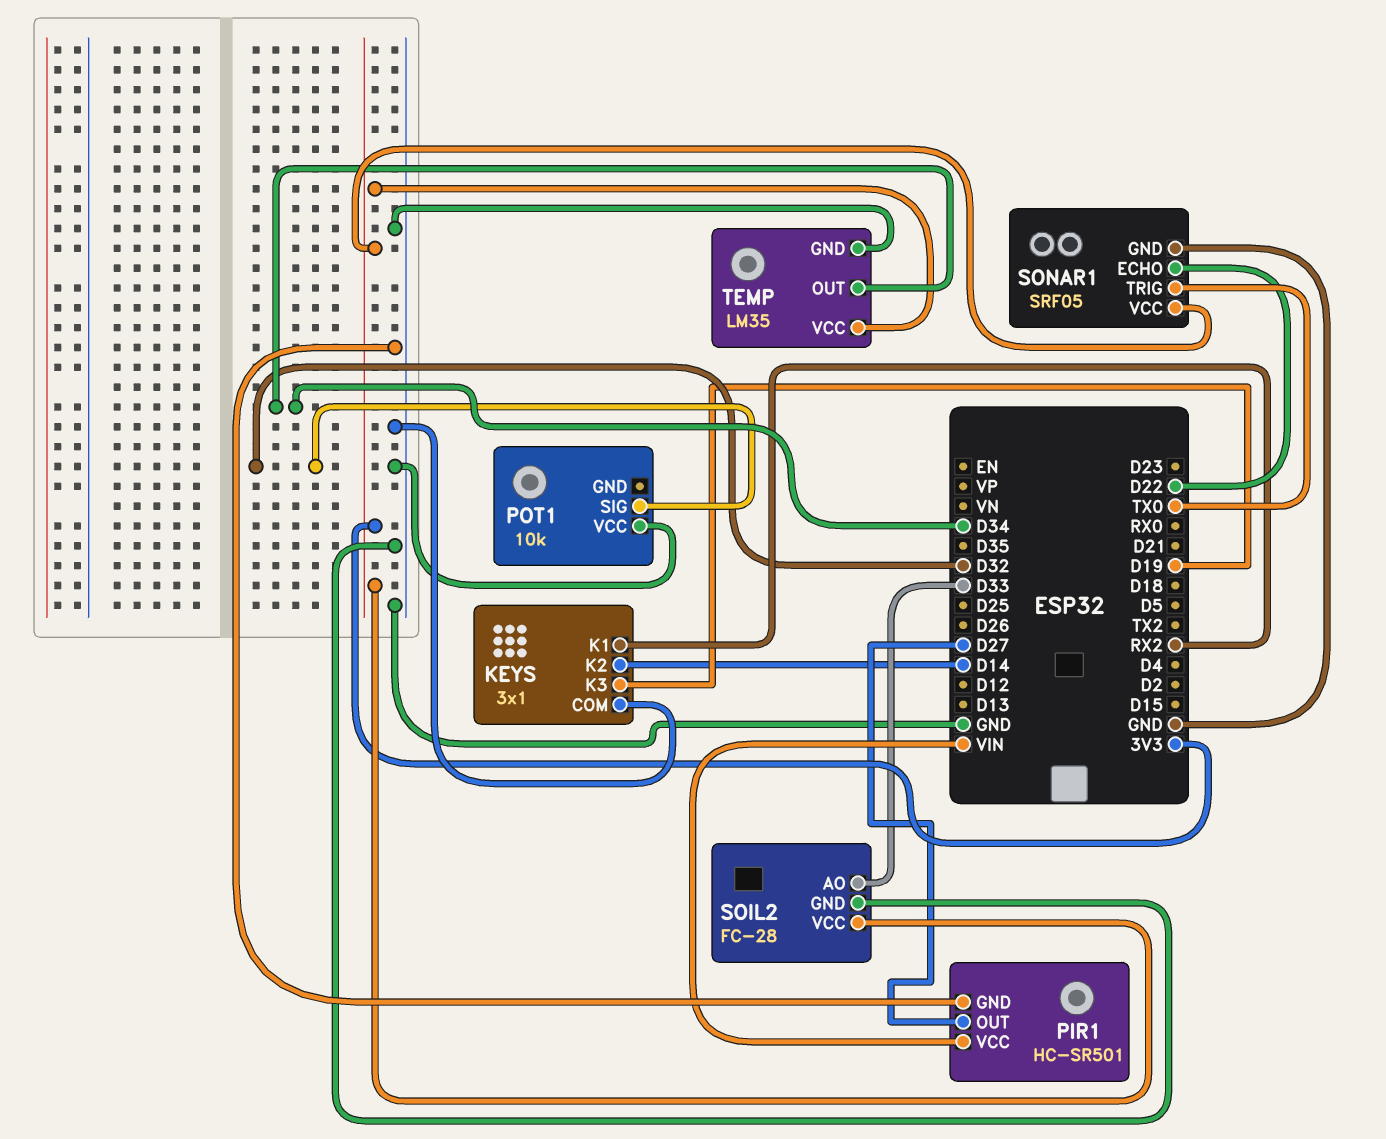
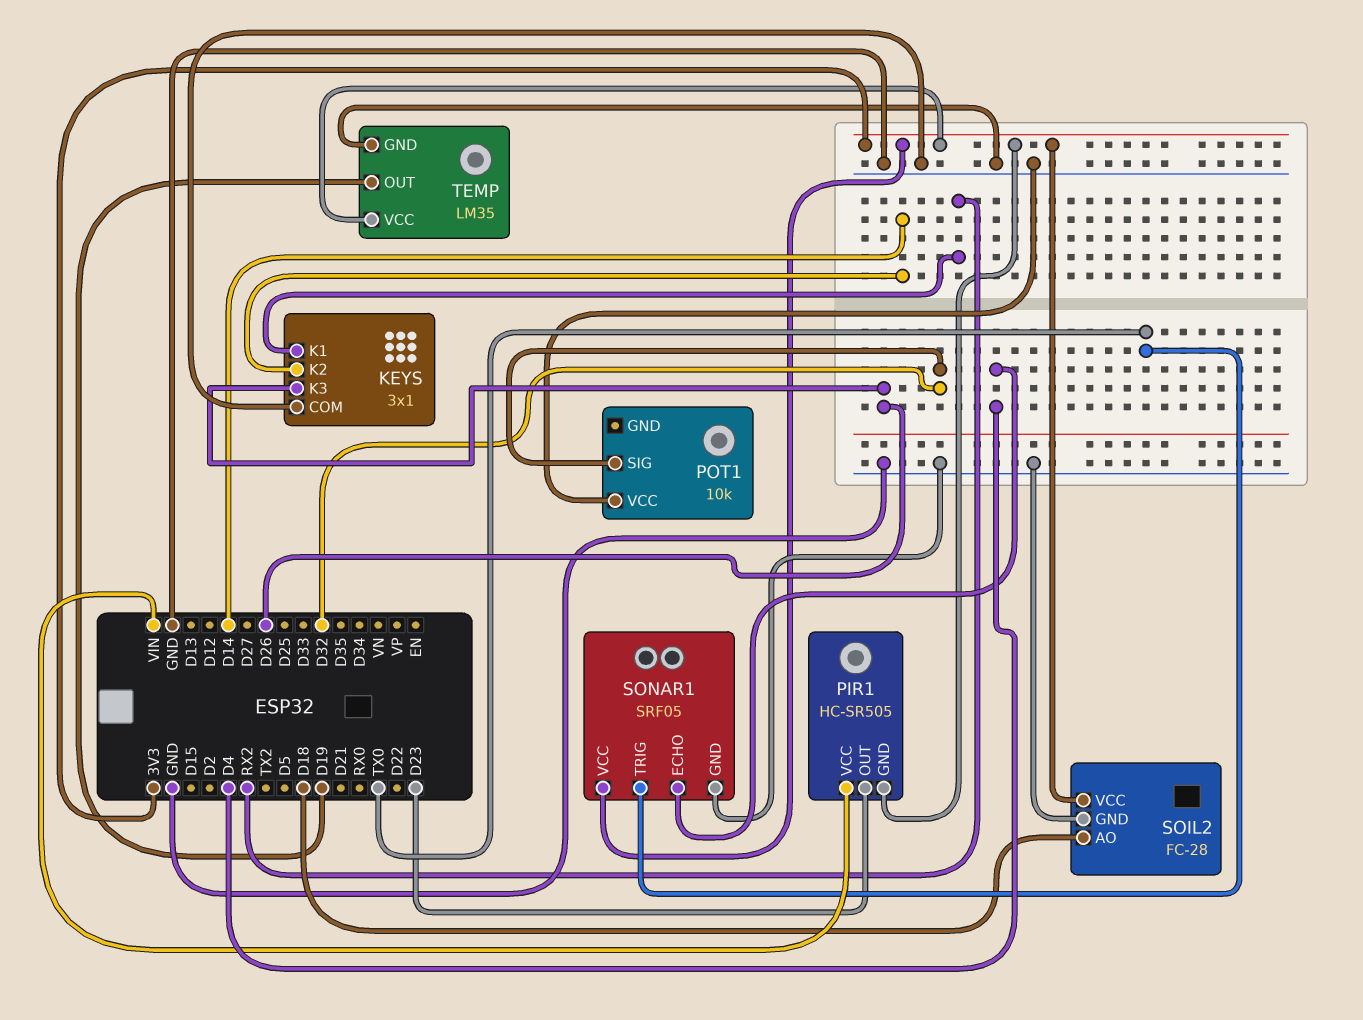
KEYS pin K3: D19 -> D26
PIR1: HC-SR501 -> HC-SR505
PIR1 pin GND: GND -> 3V3
PIR1 pin OUT: D27 -> D23
SOIL2 pin AO: D33 -> D18
SONAR1 pin ECHO: D22 -> D4
TEMP pin OUT: D34 -> D19

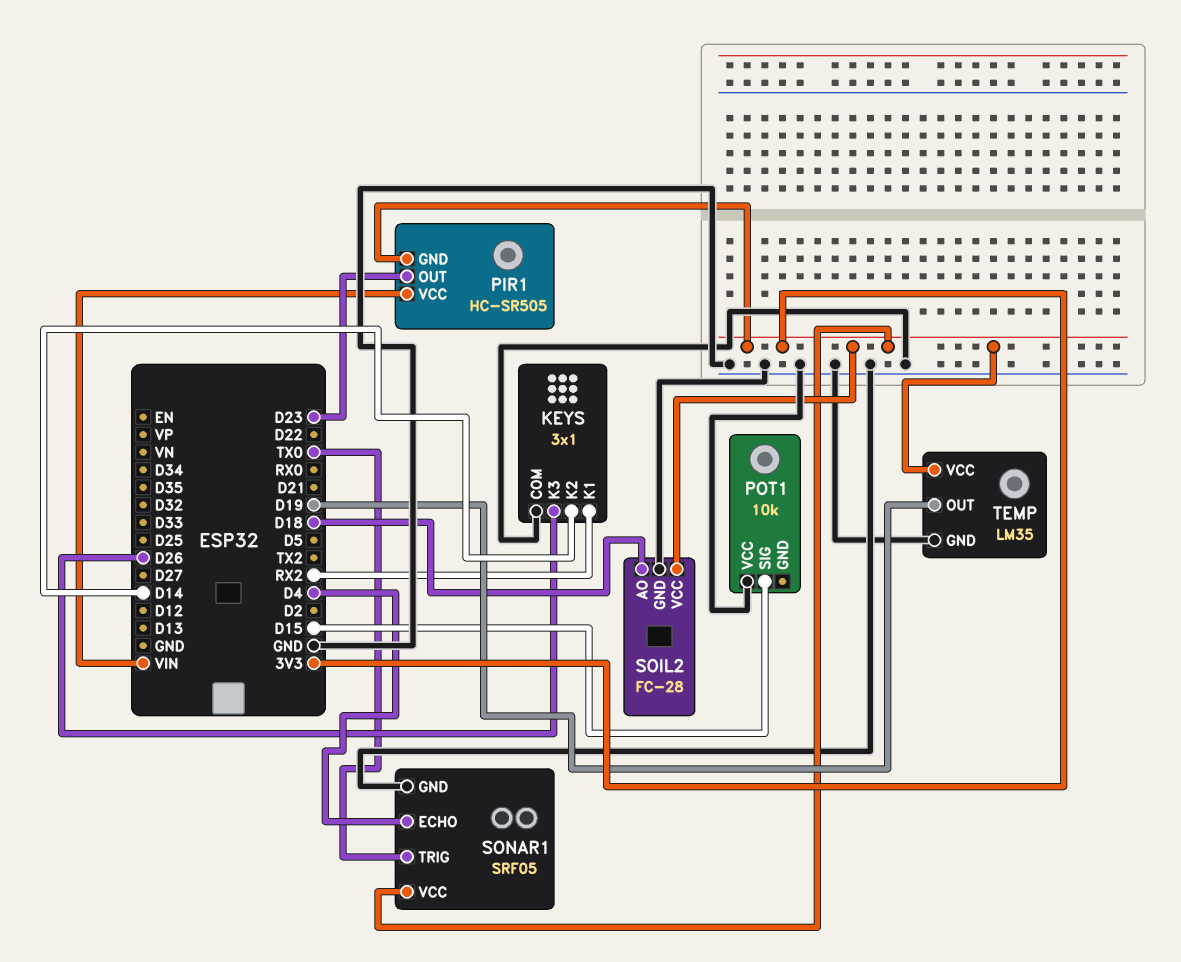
POT1 pin SIG: D32 -> D15

